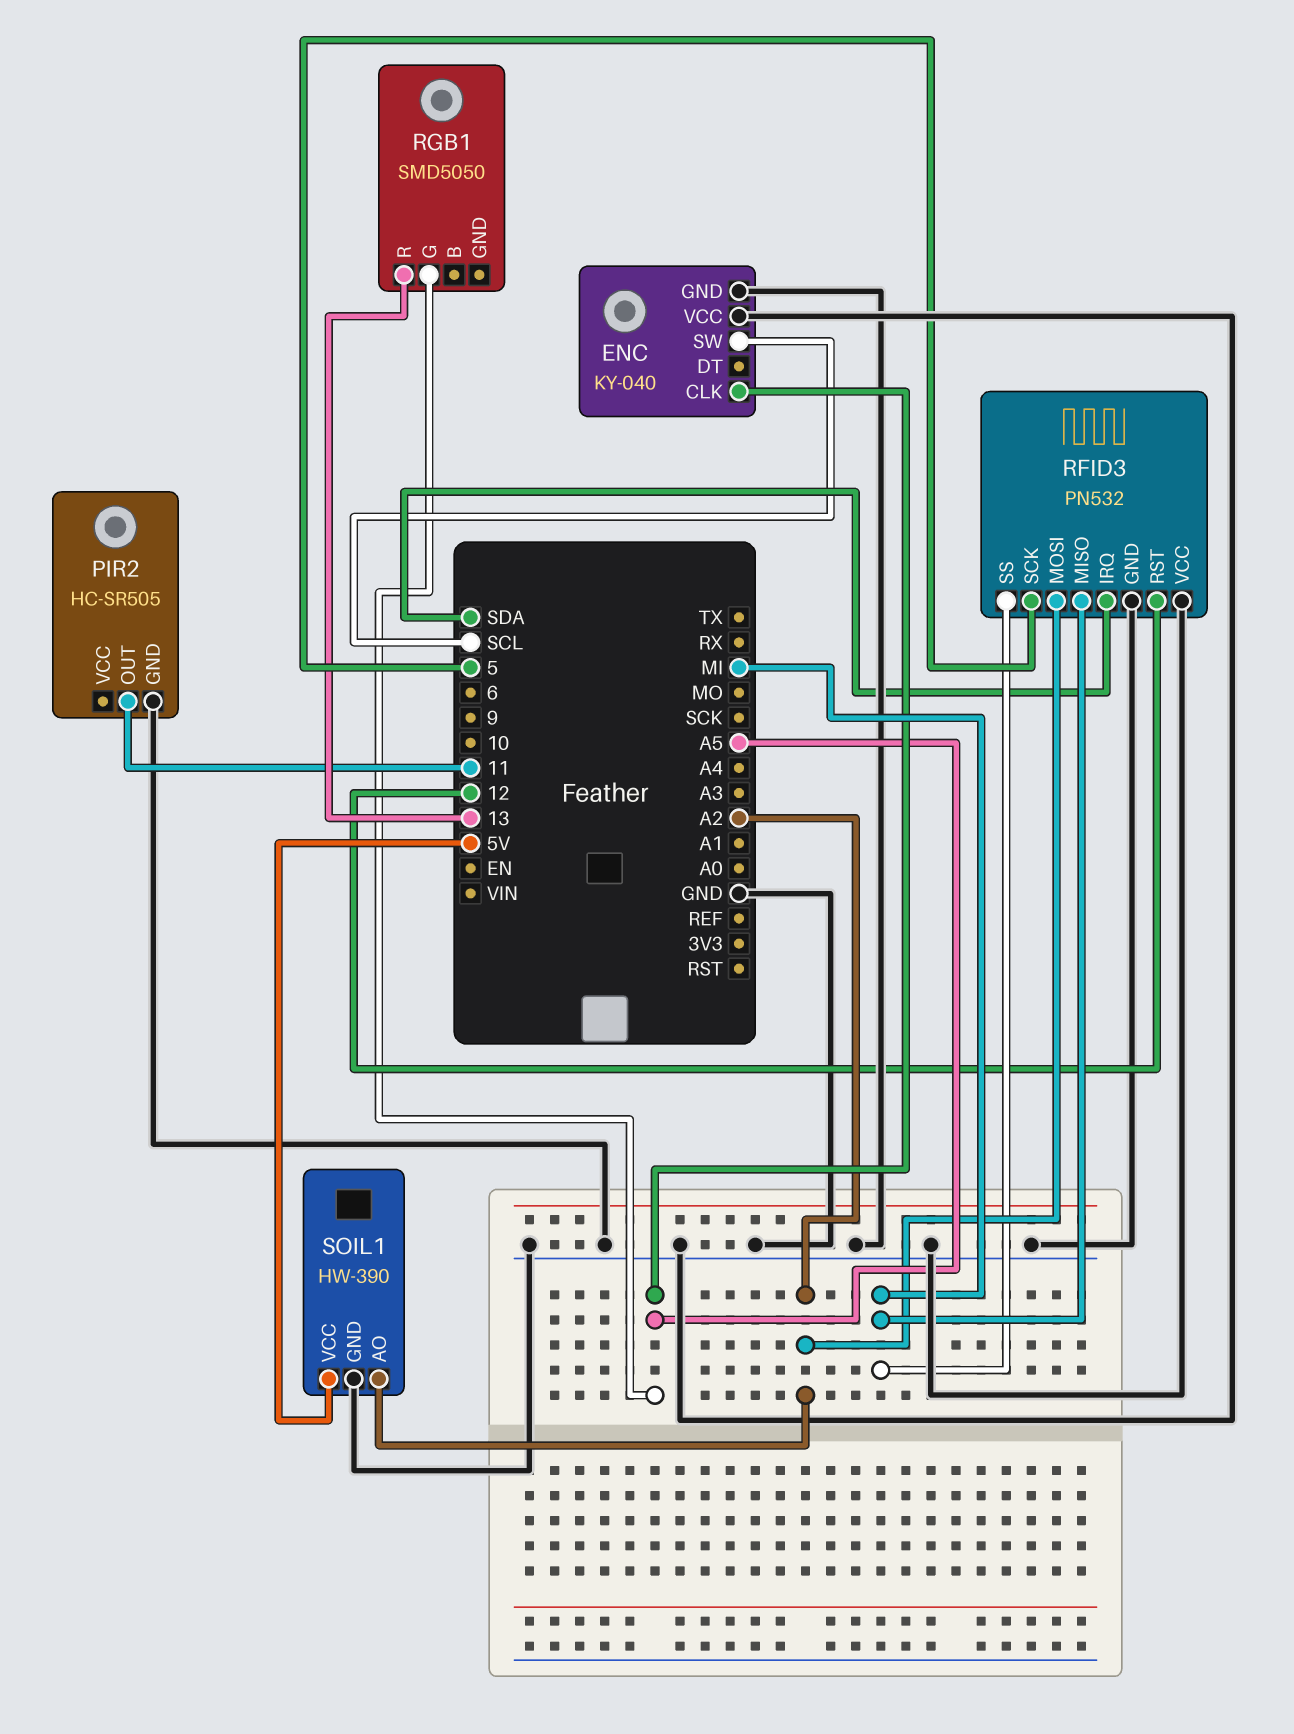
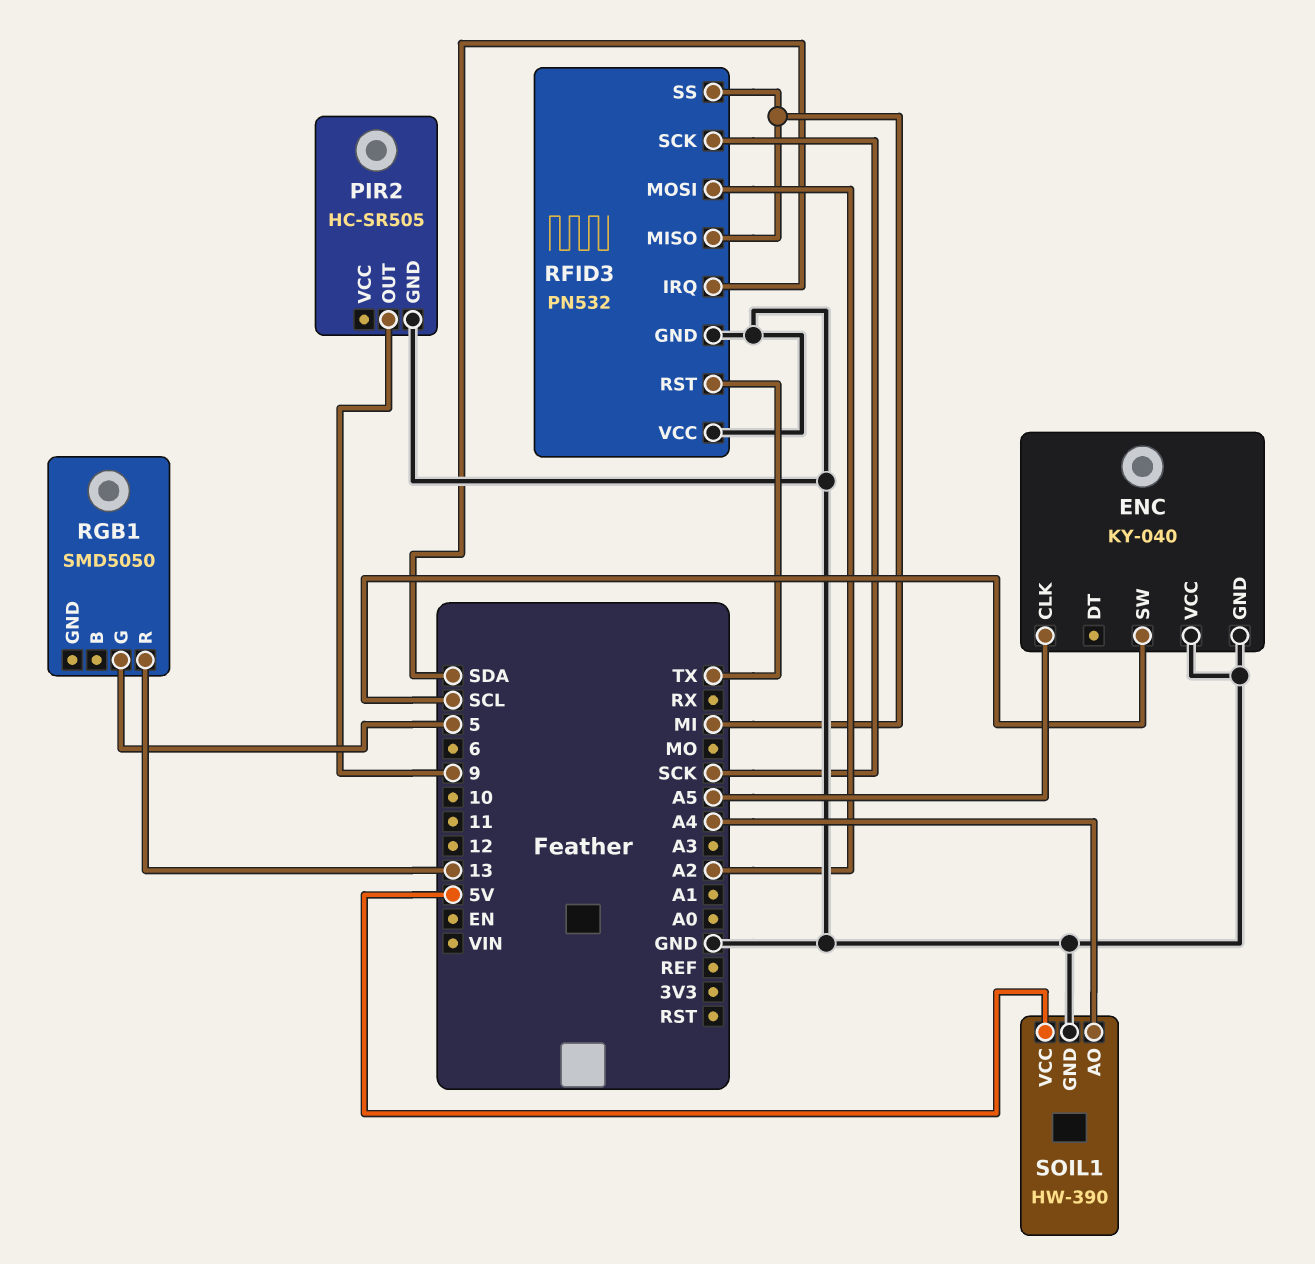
PIR2 pin OUT: 11 -> 9
RFID3 pin RST: 12 -> TX
RFID3 pin SCK: 5 -> SCK
RGB1 pin G: A5 -> 5
SOIL1 pin AO: A2 -> A4

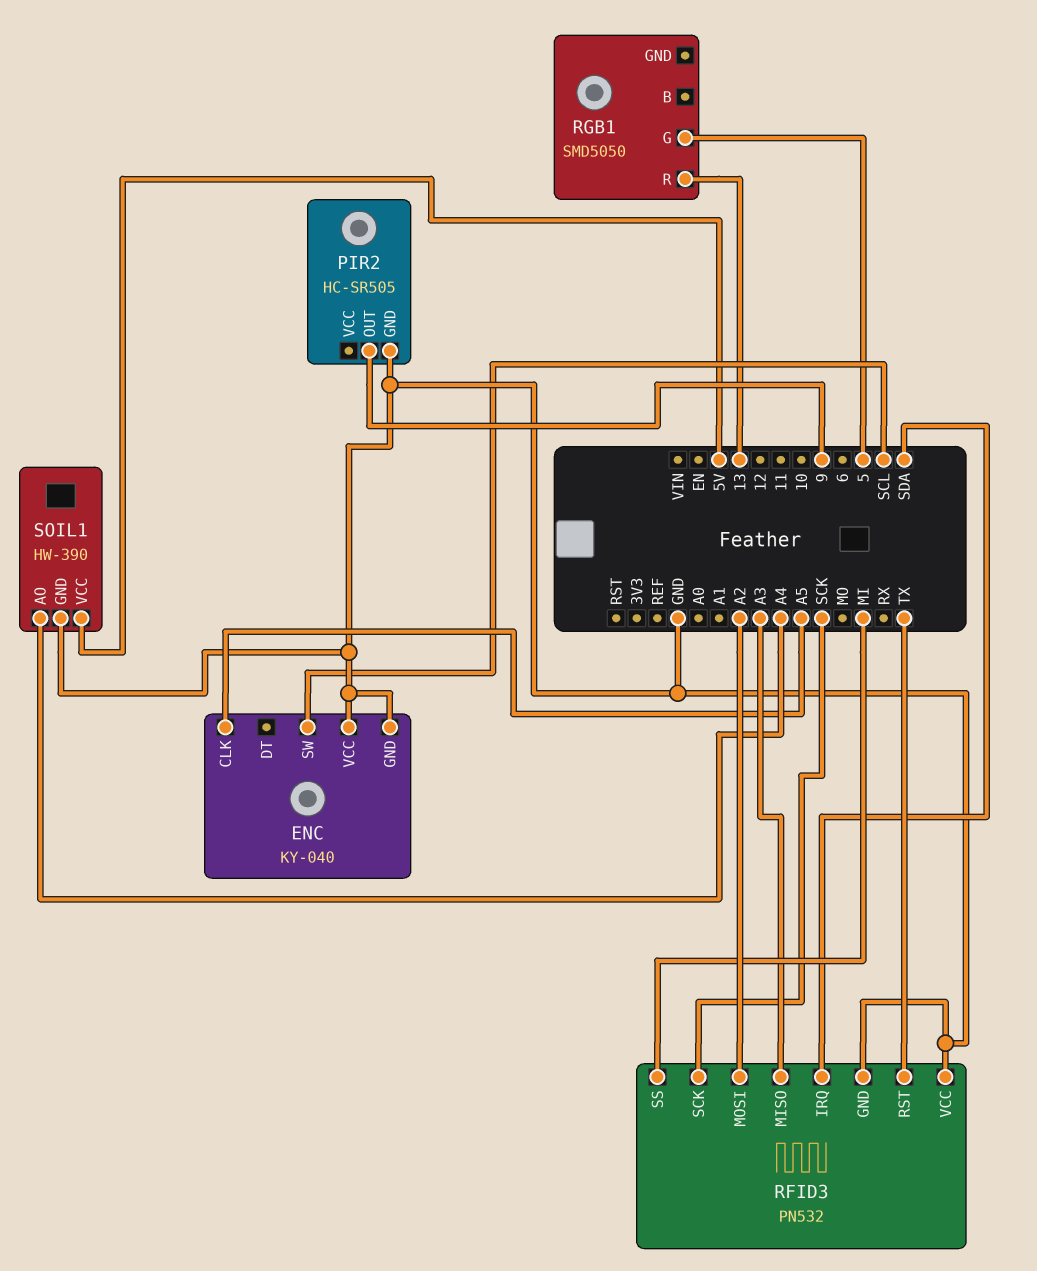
RFID3 pin MISO: MI -> A3

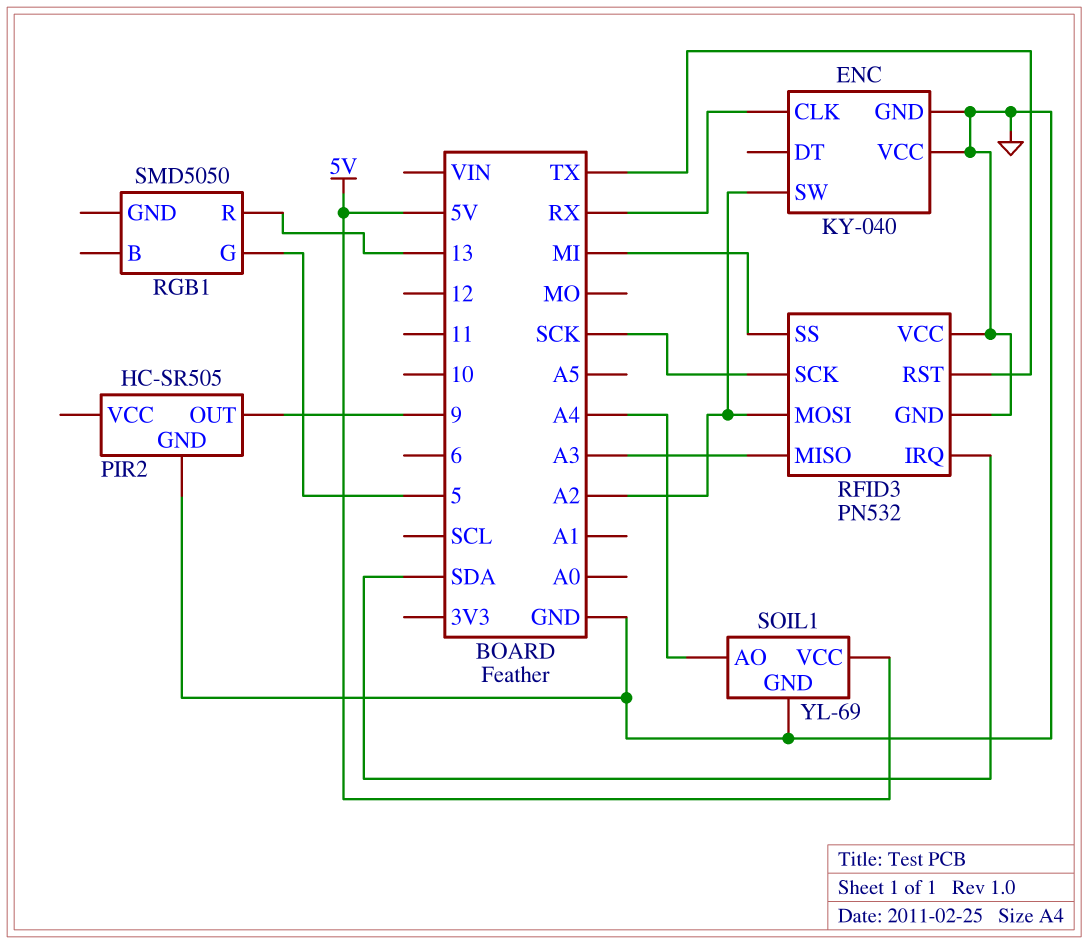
ENC pin CLK: A5 -> RX
ENC pin SW: SCL -> A2
SOIL1: HW-390 -> YL-69

